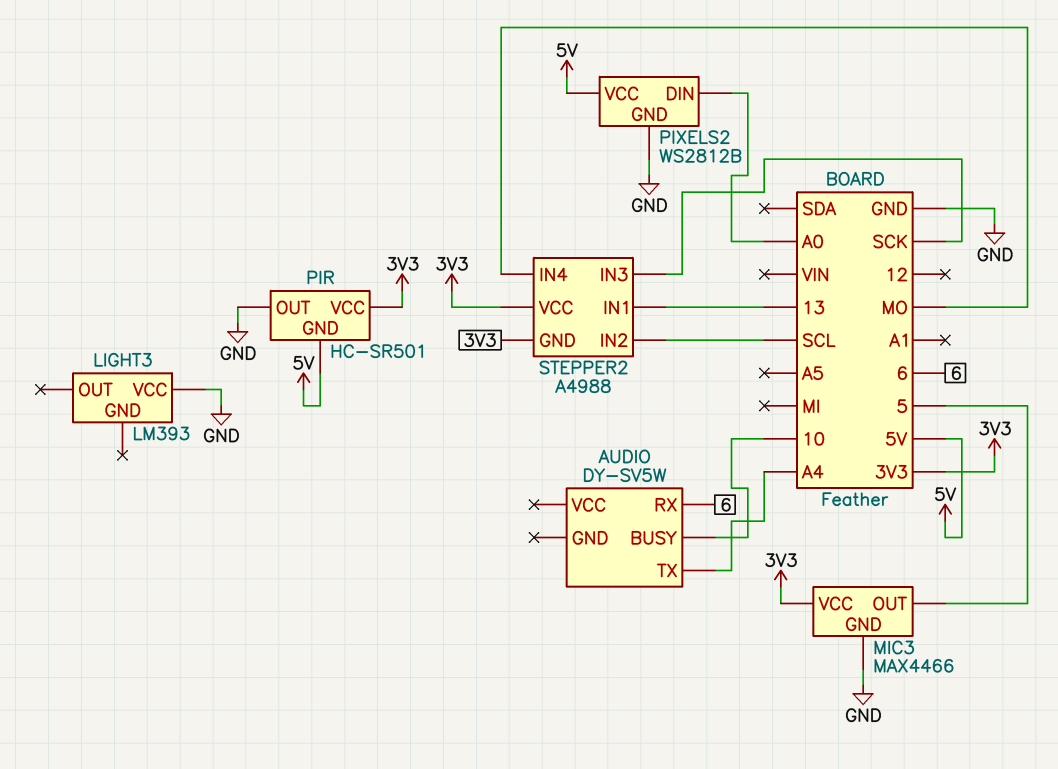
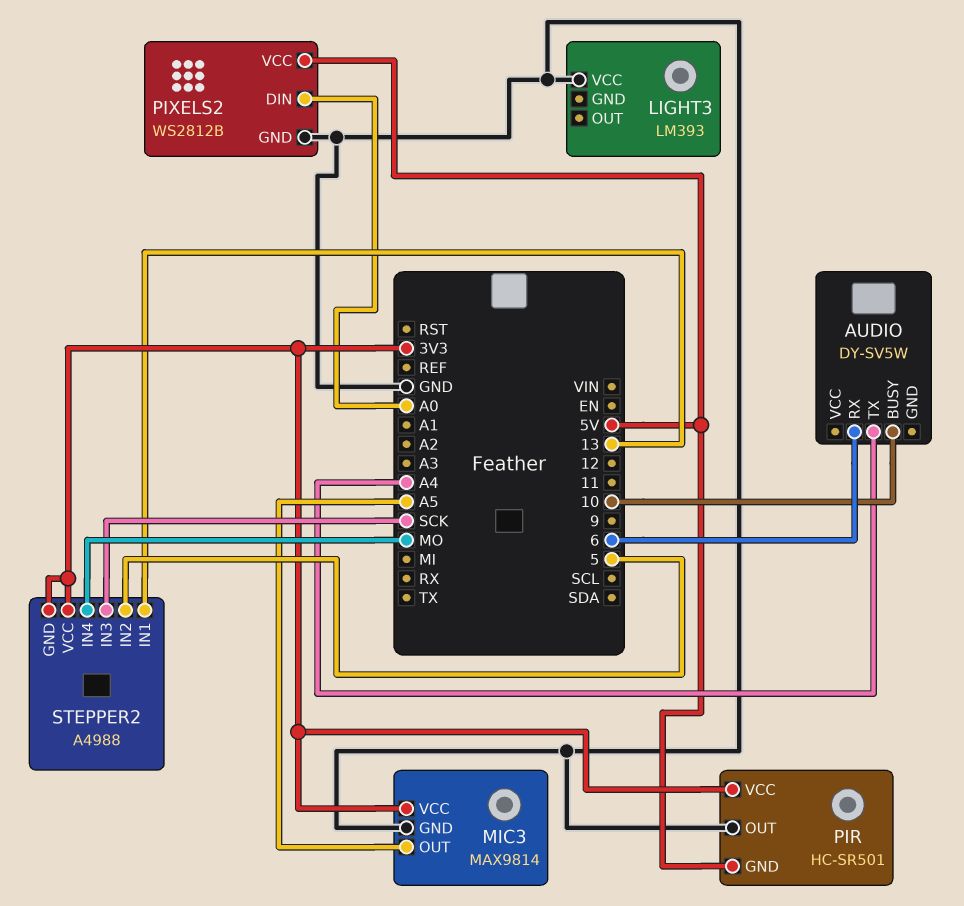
MIC3: MAX4466 -> MAX9814
MIC3 pin OUT: 5 -> A5
STEPPER2 pin IN2: SCL -> 5

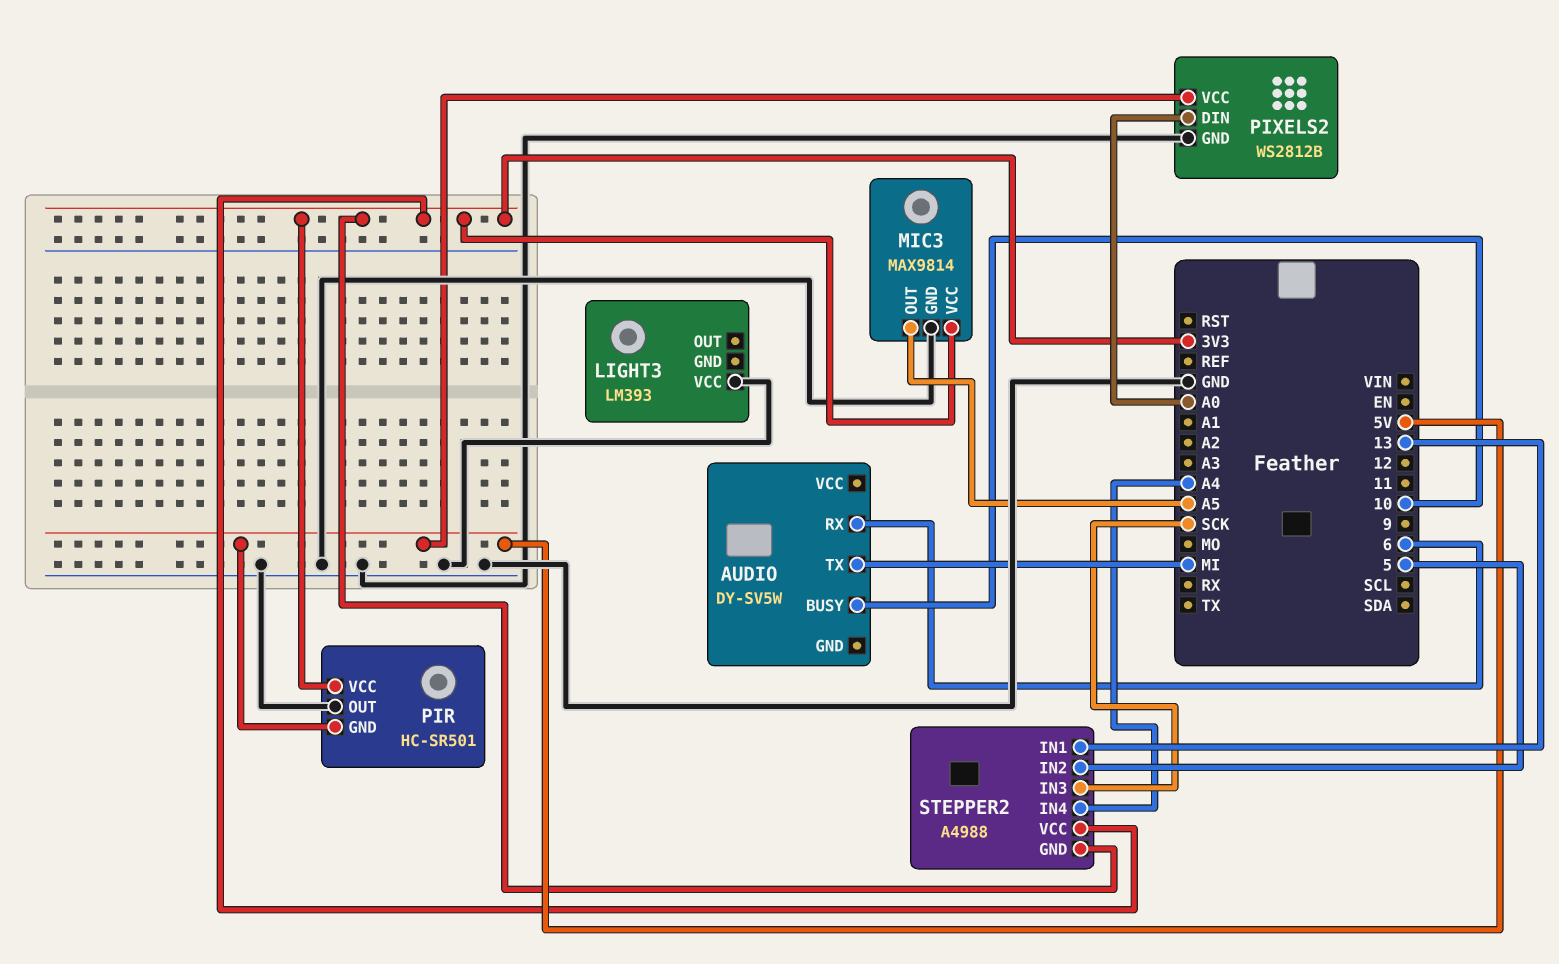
AUDIO pin TX: A4 -> MI
STEPPER2 pin IN4: MO -> A4

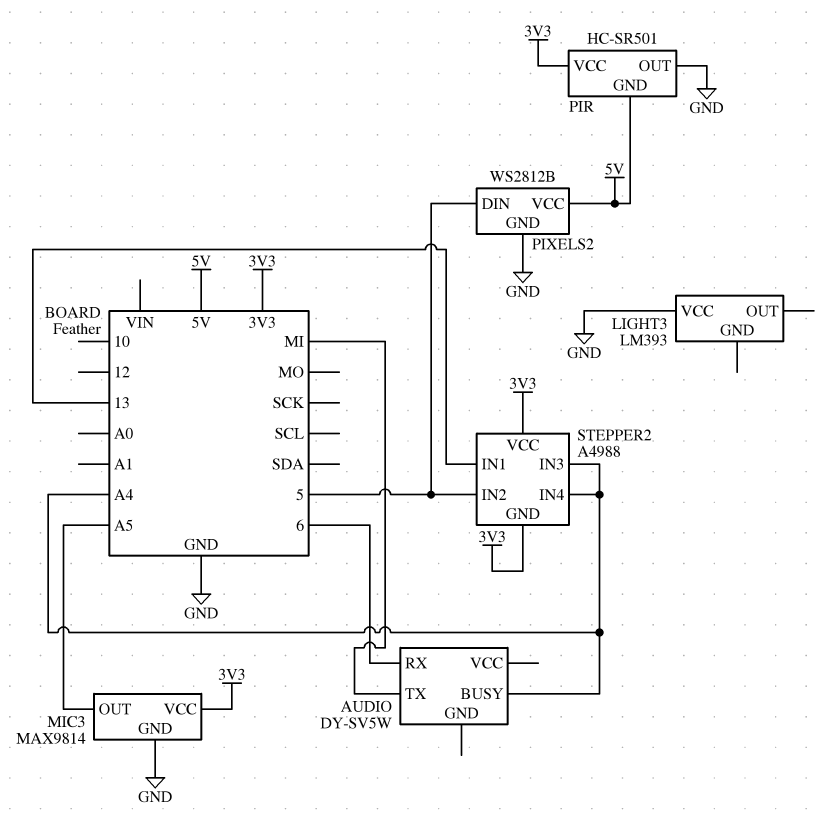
AUDIO pin BUSY: 10 -> A4
PIXELS2 pin DIN: A0 -> 5
STEPPER2 pin IN3: SCK -> A4

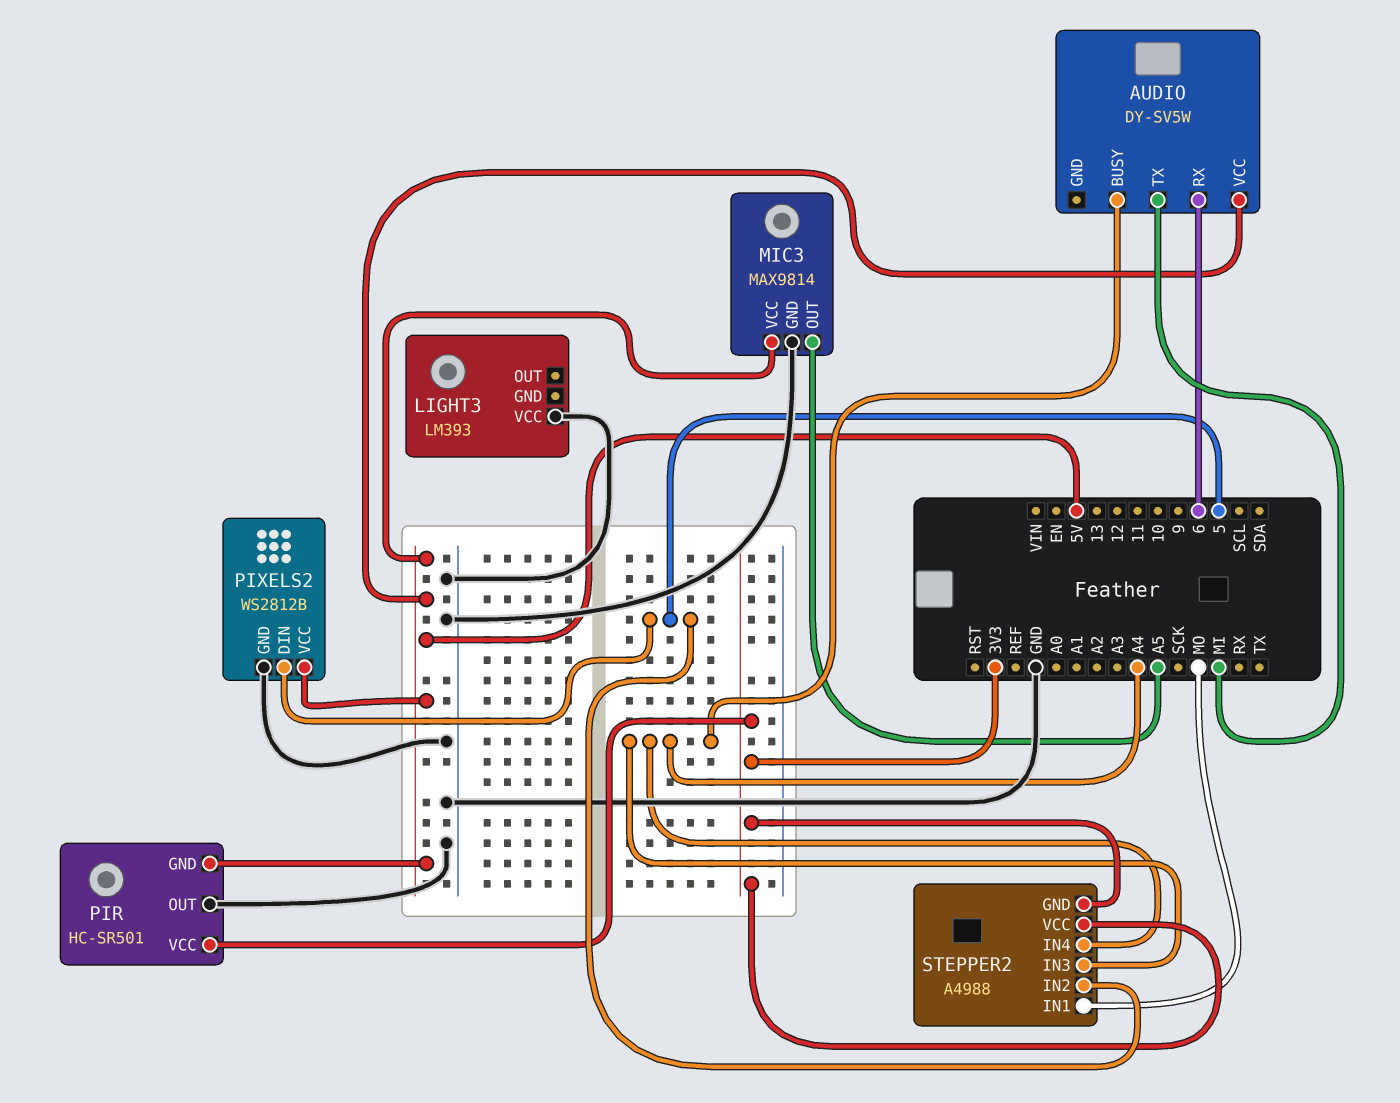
AUDIO pin VCC: none -> 5V
MIC3 pin VCC: 3V3 -> 5V
STEPPER2 pin IN1: 13 -> MO

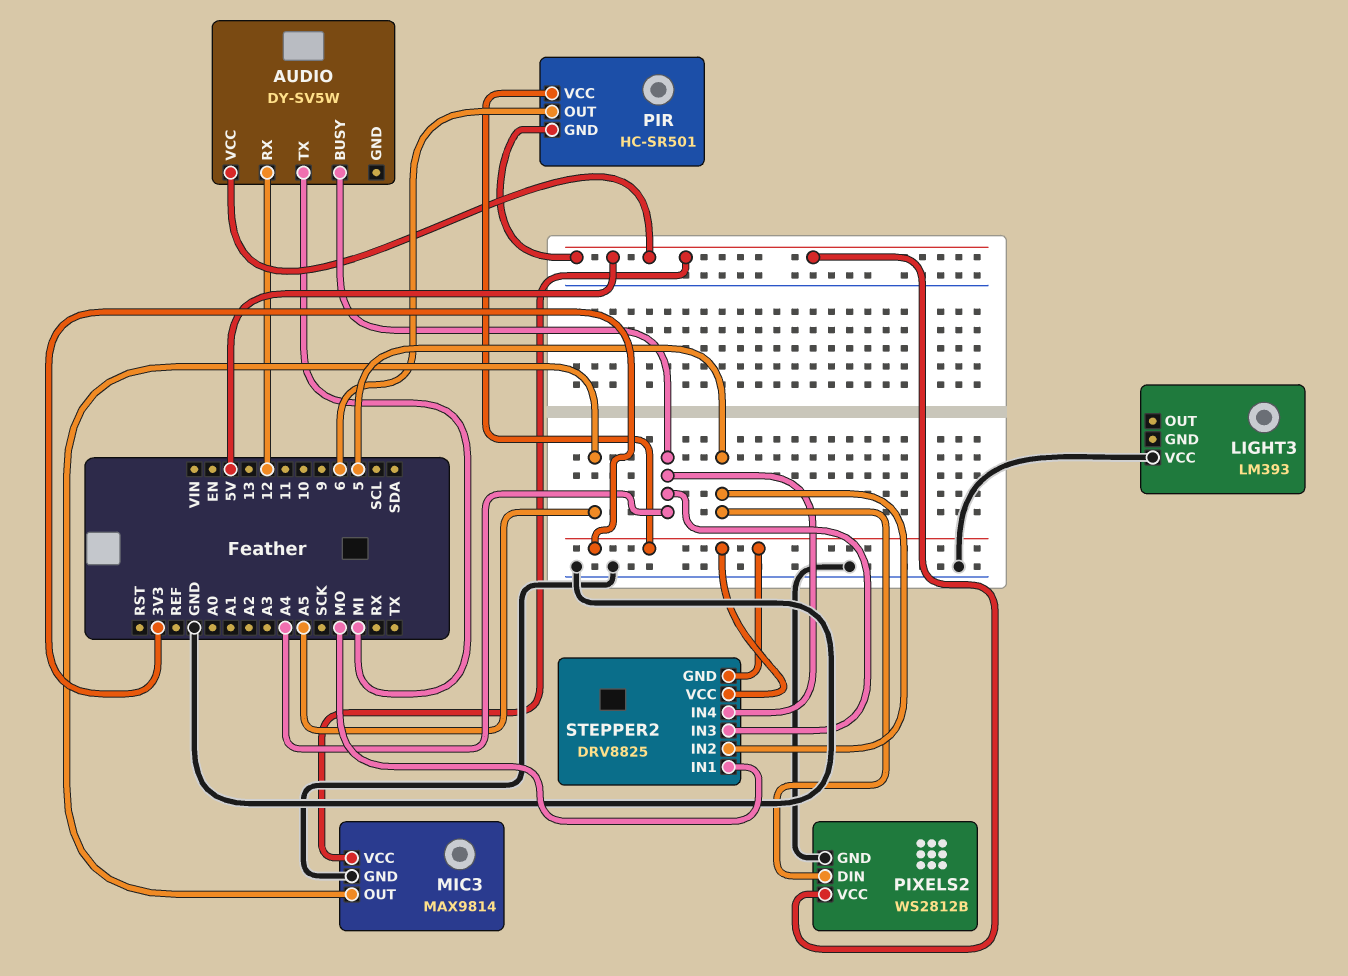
AUDIO pin RX: 6 -> 12
PIR pin OUT: GND -> 6
STEPPER2: A4988 -> DRV8825

